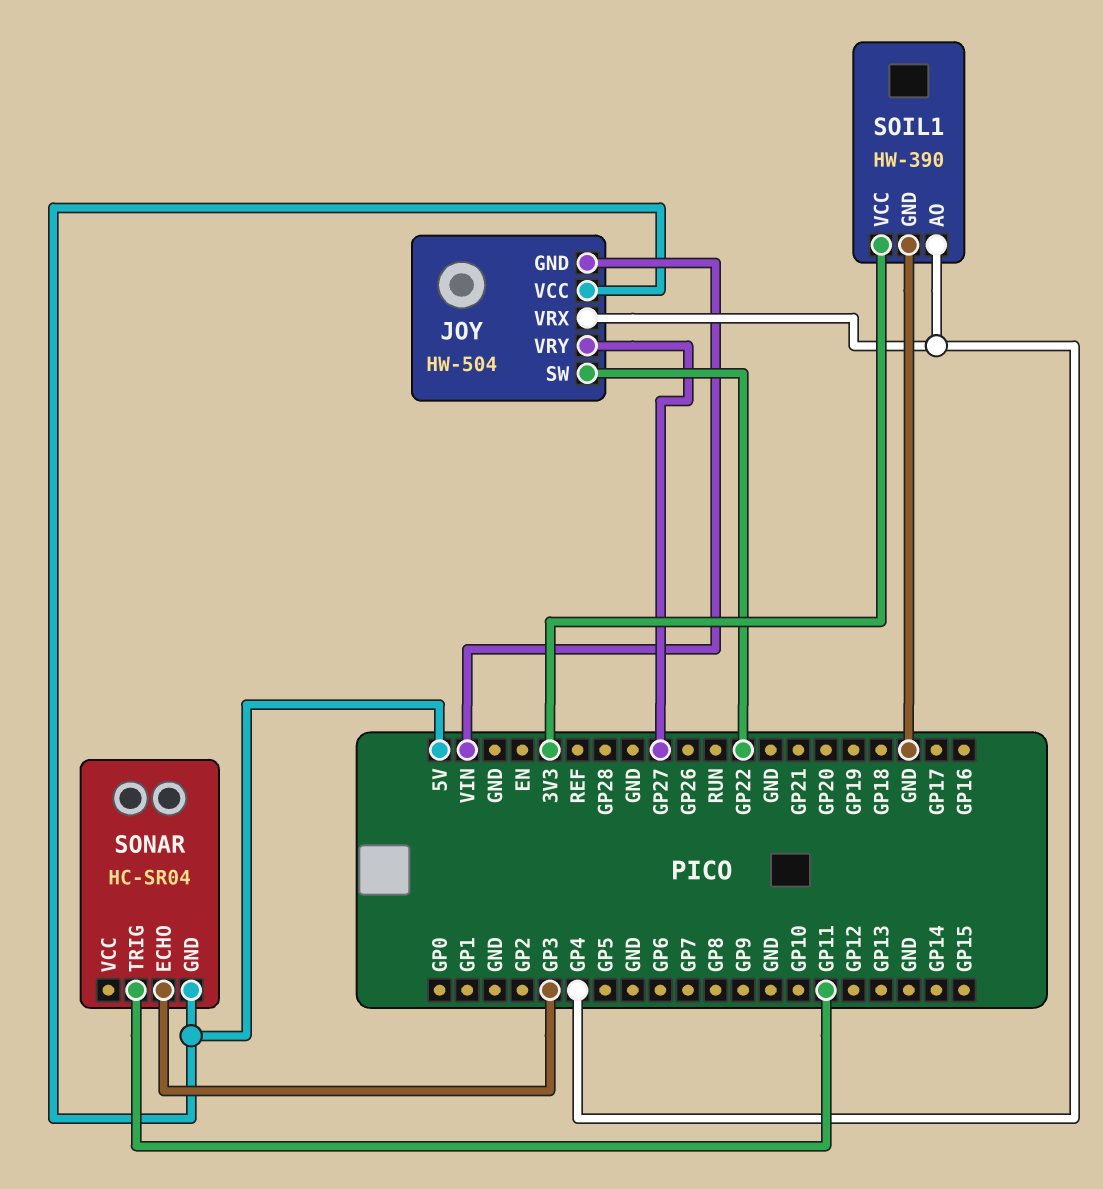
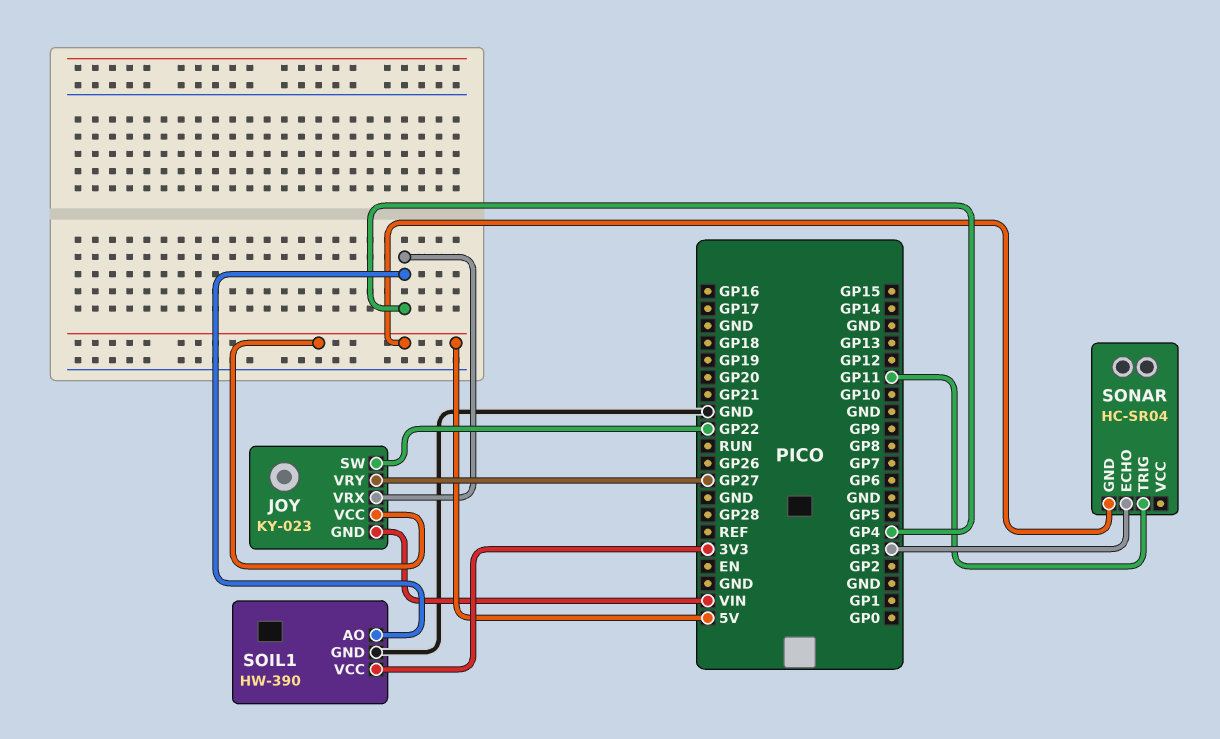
JOY: HW-504 -> KY-023

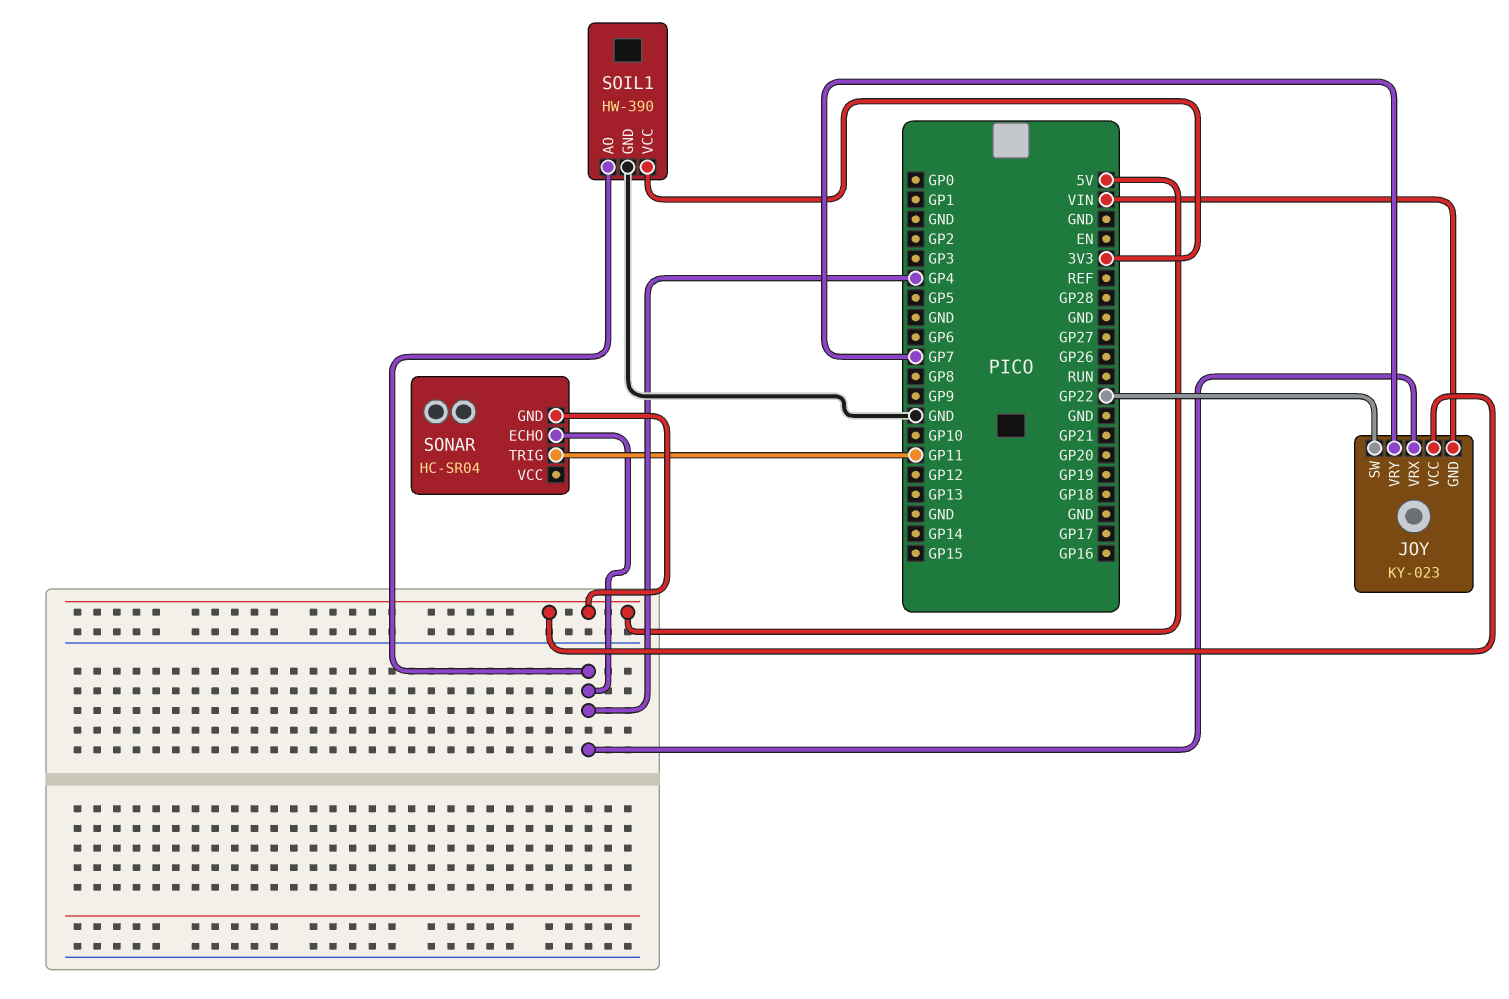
JOY pin VRY: GP27 -> GP7
SONAR pin ECHO: GP3 -> GP4

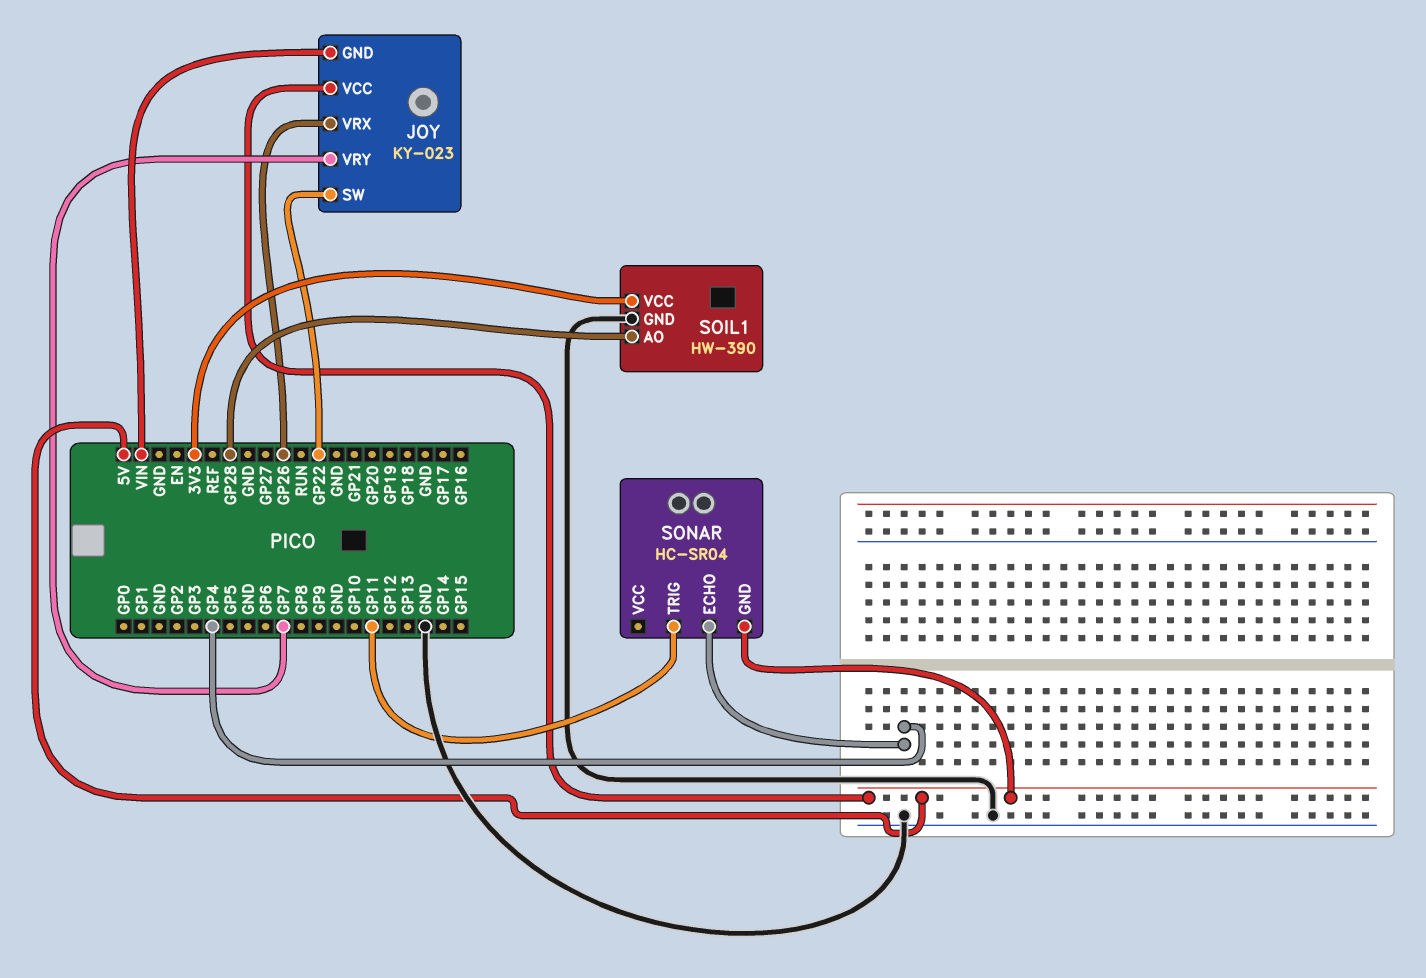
JOY pin VRX: GP4 -> GP26
SOIL1 pin AO: GP4 -> GP28

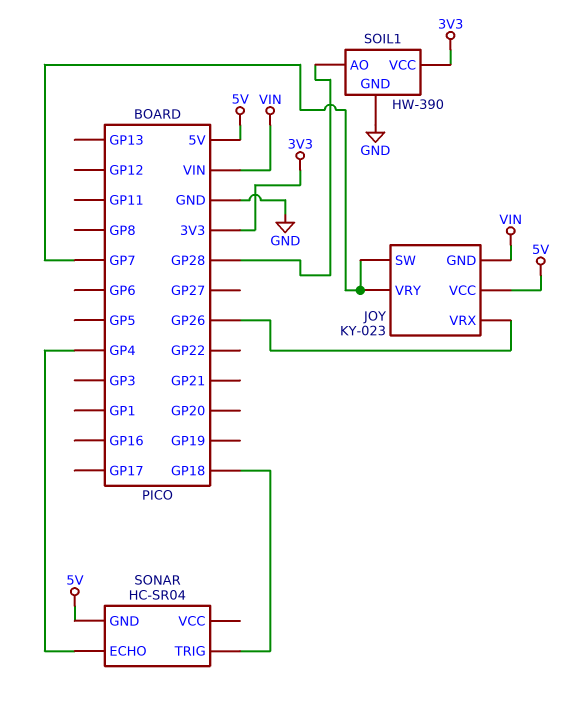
JOY pin SW: GP22 -> GP7
SONAR pin TRIG: GP11 -> GP18

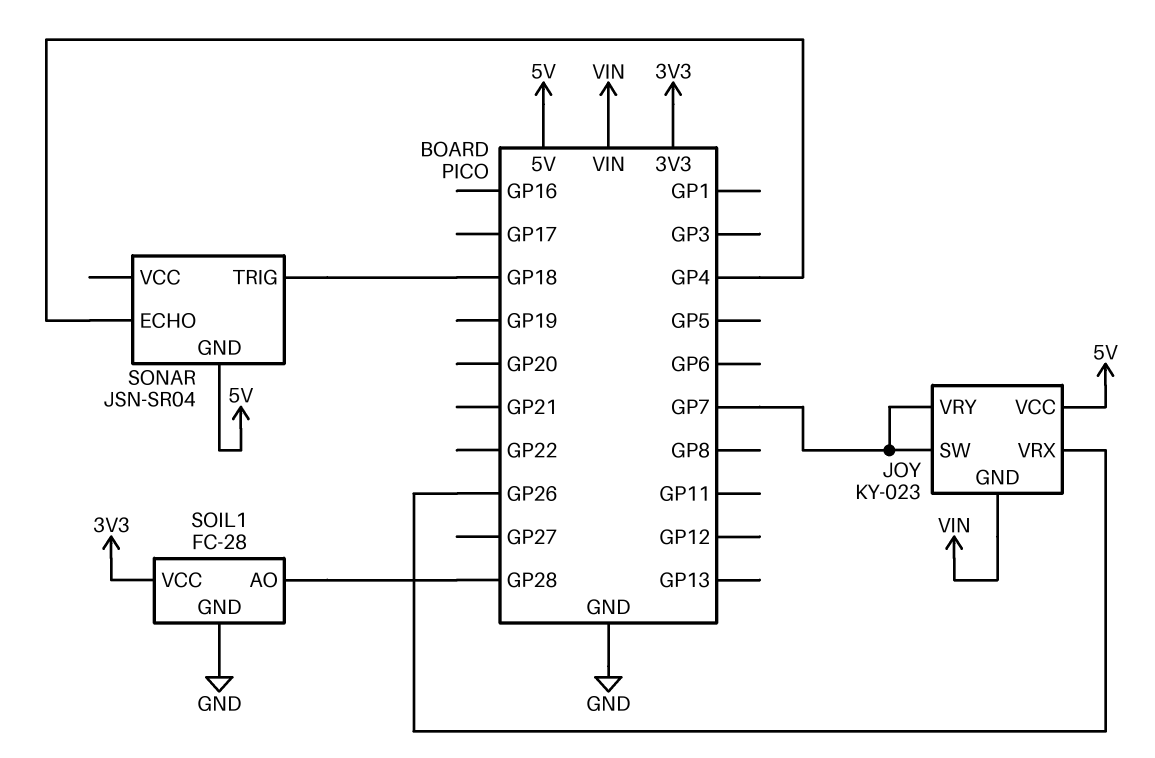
SOIL1: HW-390 -> FC-28
SONAR: HC-SR04 -> JSN-SR04

